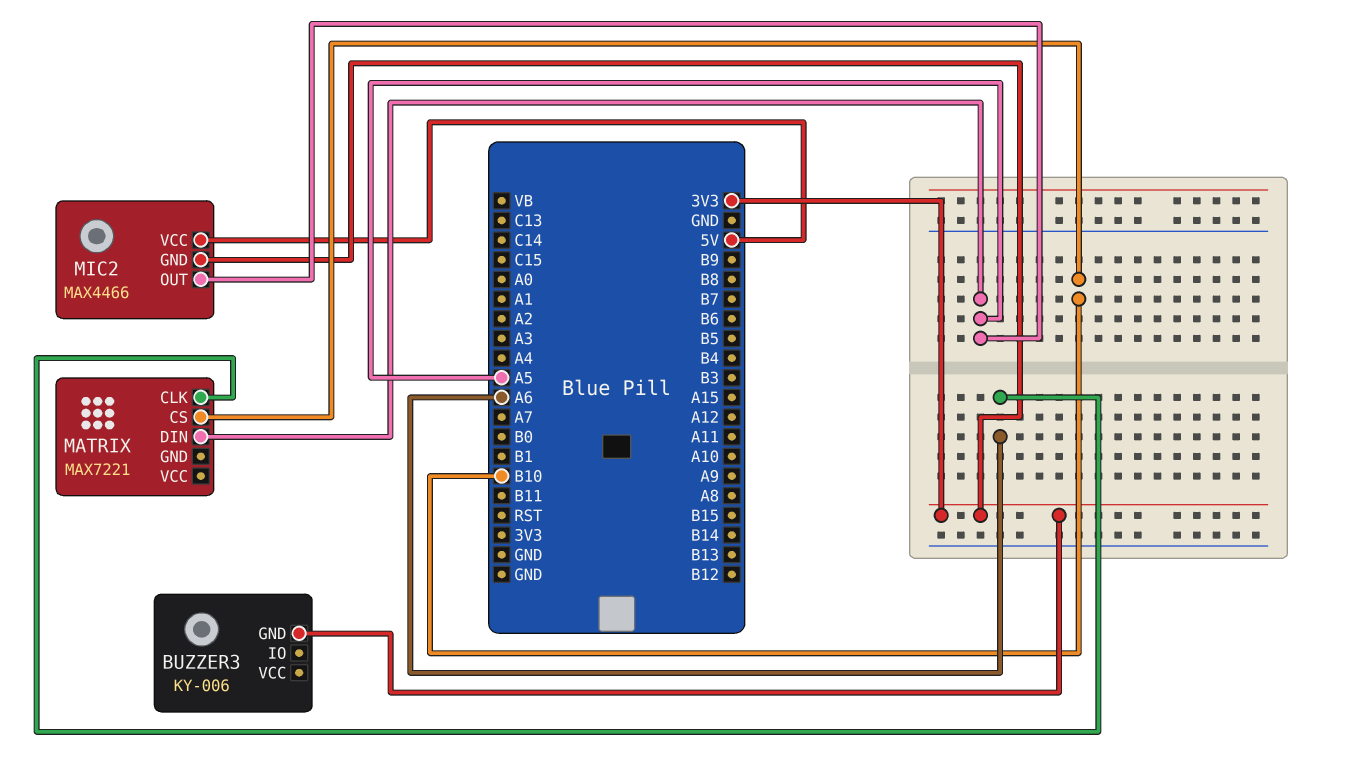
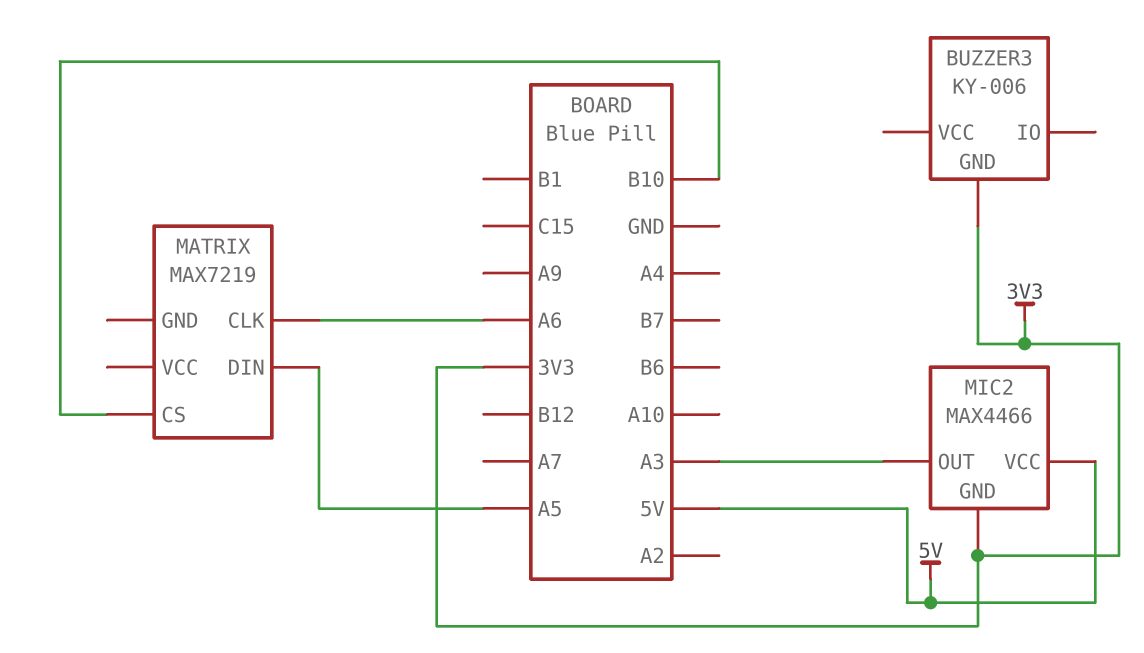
MATRIX: MAX7221 -> MAX7219
MIC2 pin OUT: A5 -> A3

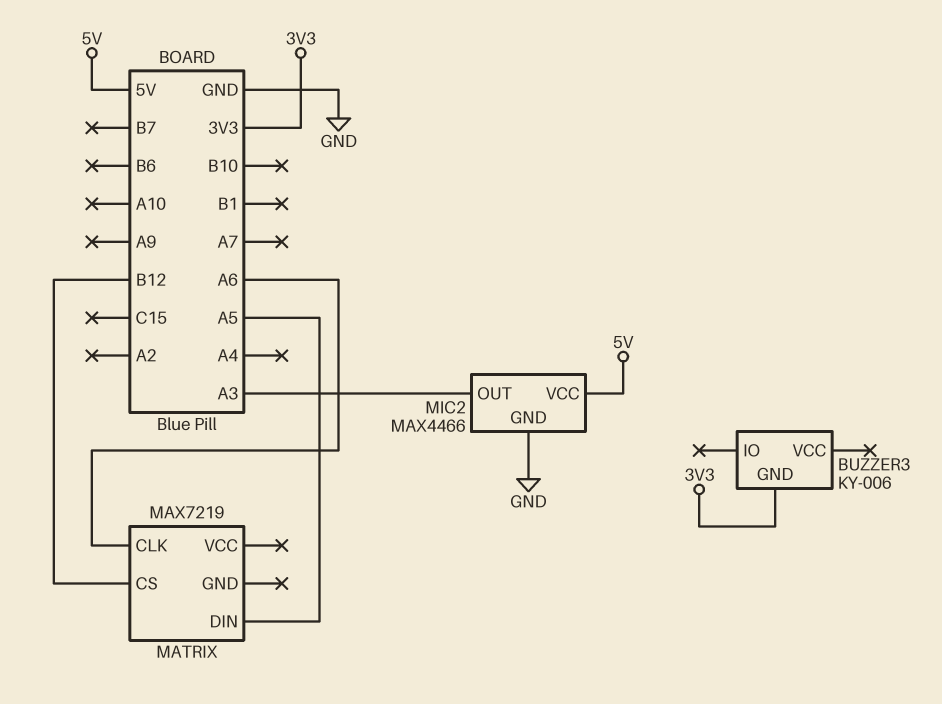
MATRIX pin CS: B10 -> B12
MIC2 pin GND: 3V3 -> GND

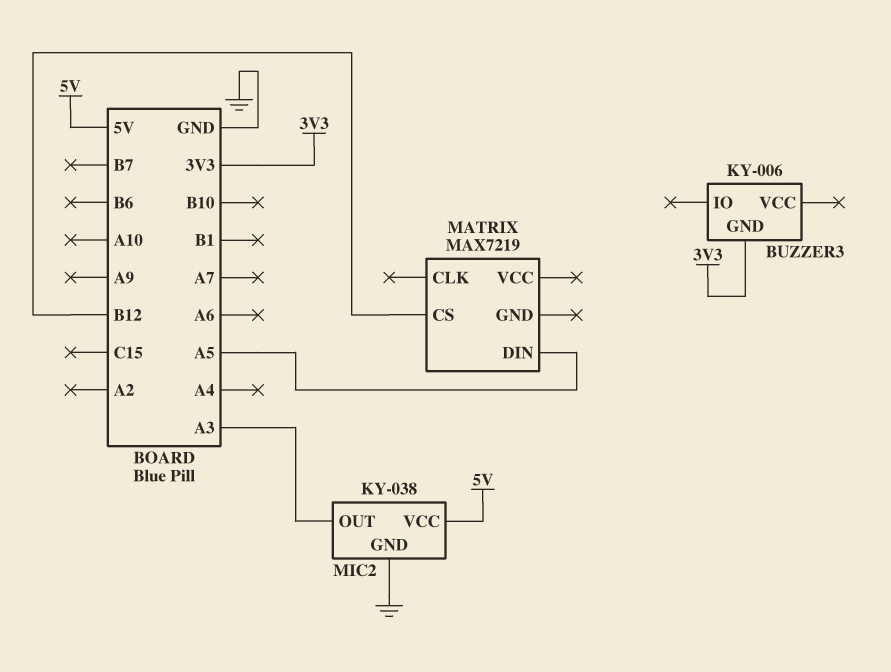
MATRIX pin CLK: A6 -> none
MIC2: MAX4466 -> KY-038

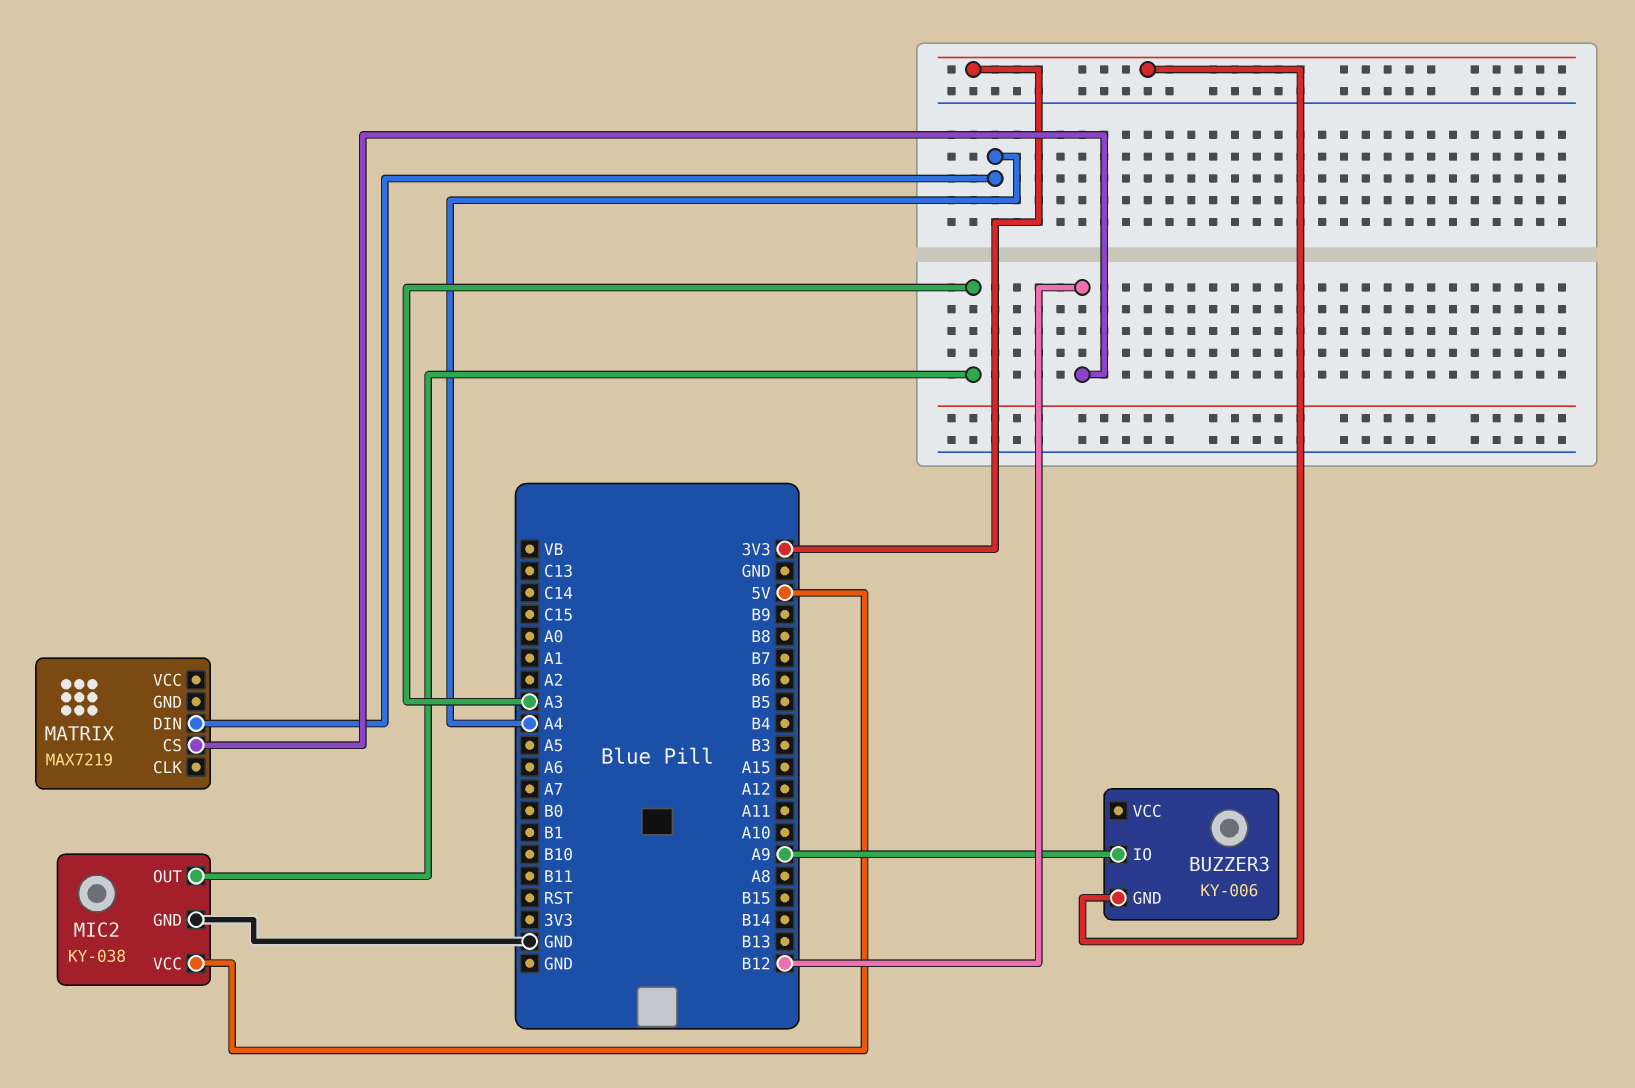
BUZZER3 pin IO: none -> A9
MATRIX pin DIN: A5 -> A4

